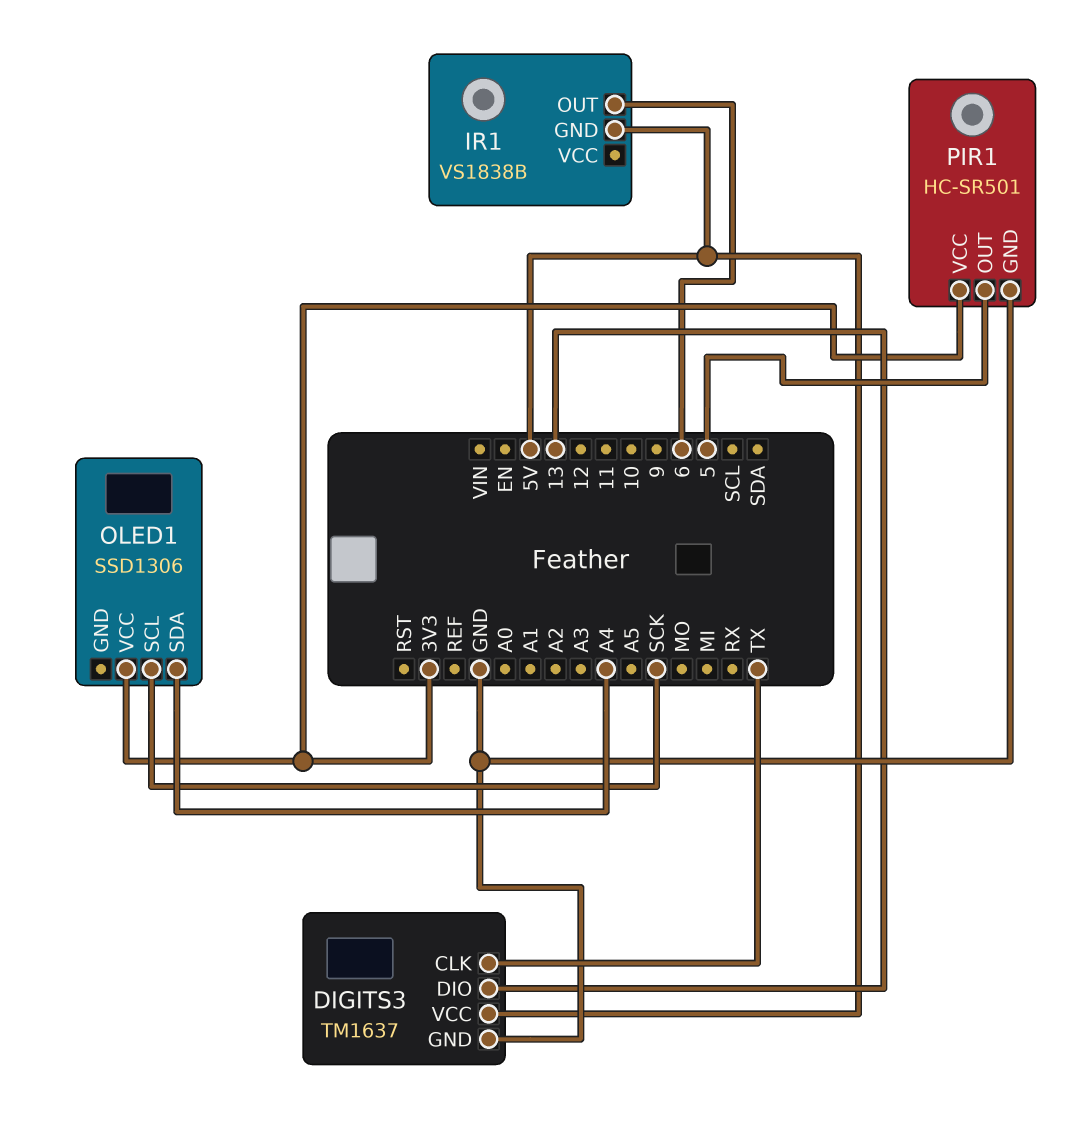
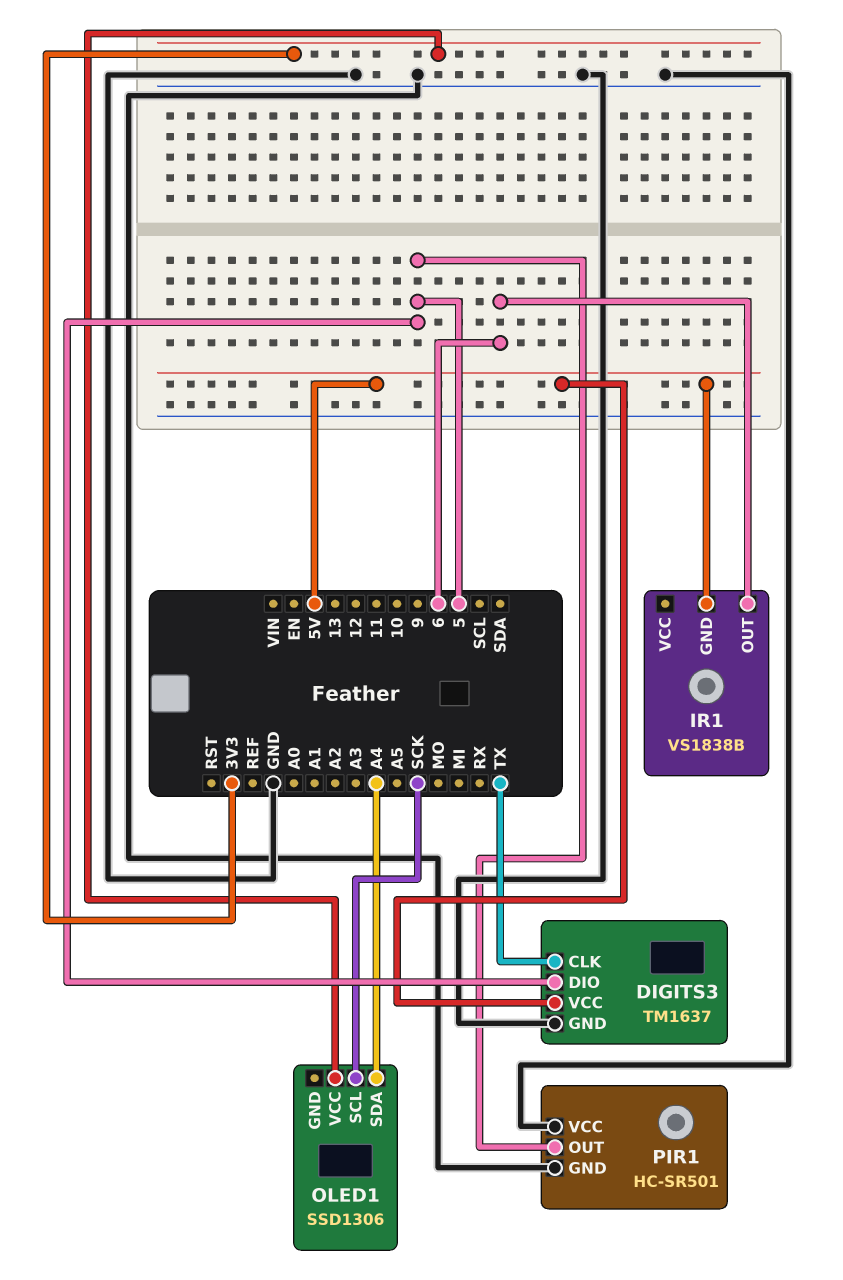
DIGITS3 pin DIO: 13 -> 5
PIR1 pin VCC: 3V3 -> GND

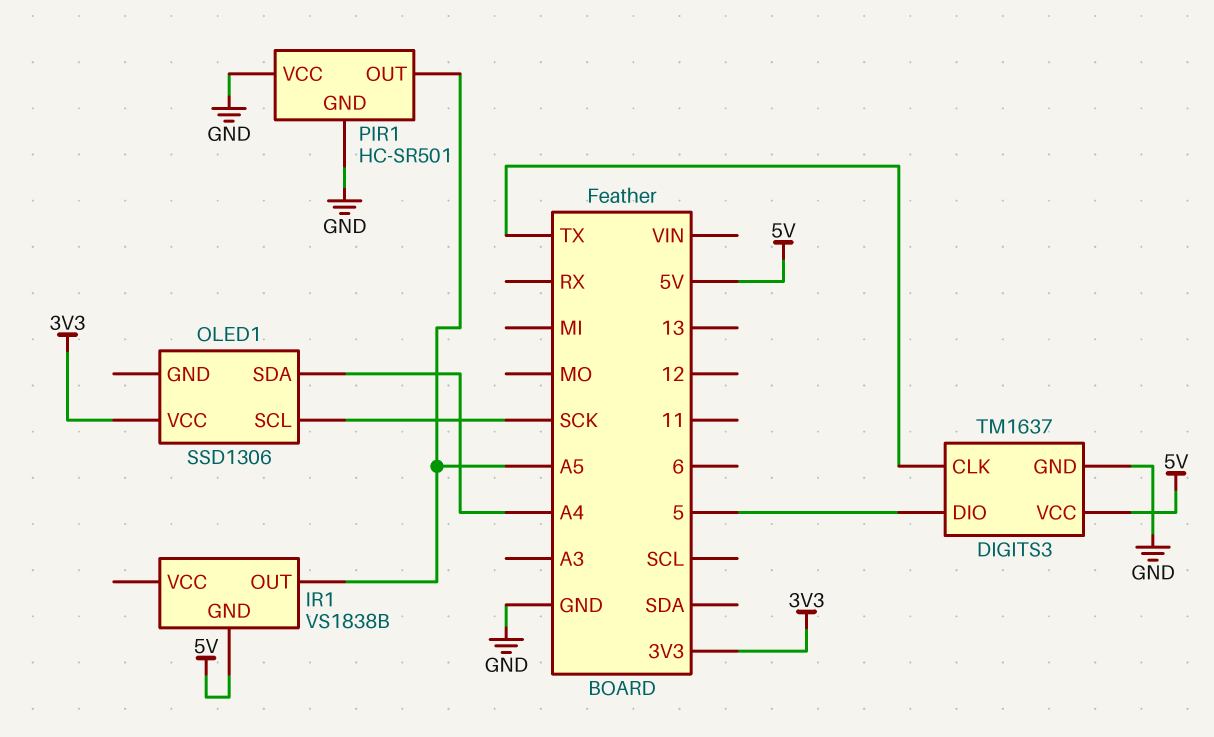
IR1 pin OUT: 6 -> A5
PIR1 pin OUT: 5 -> A5

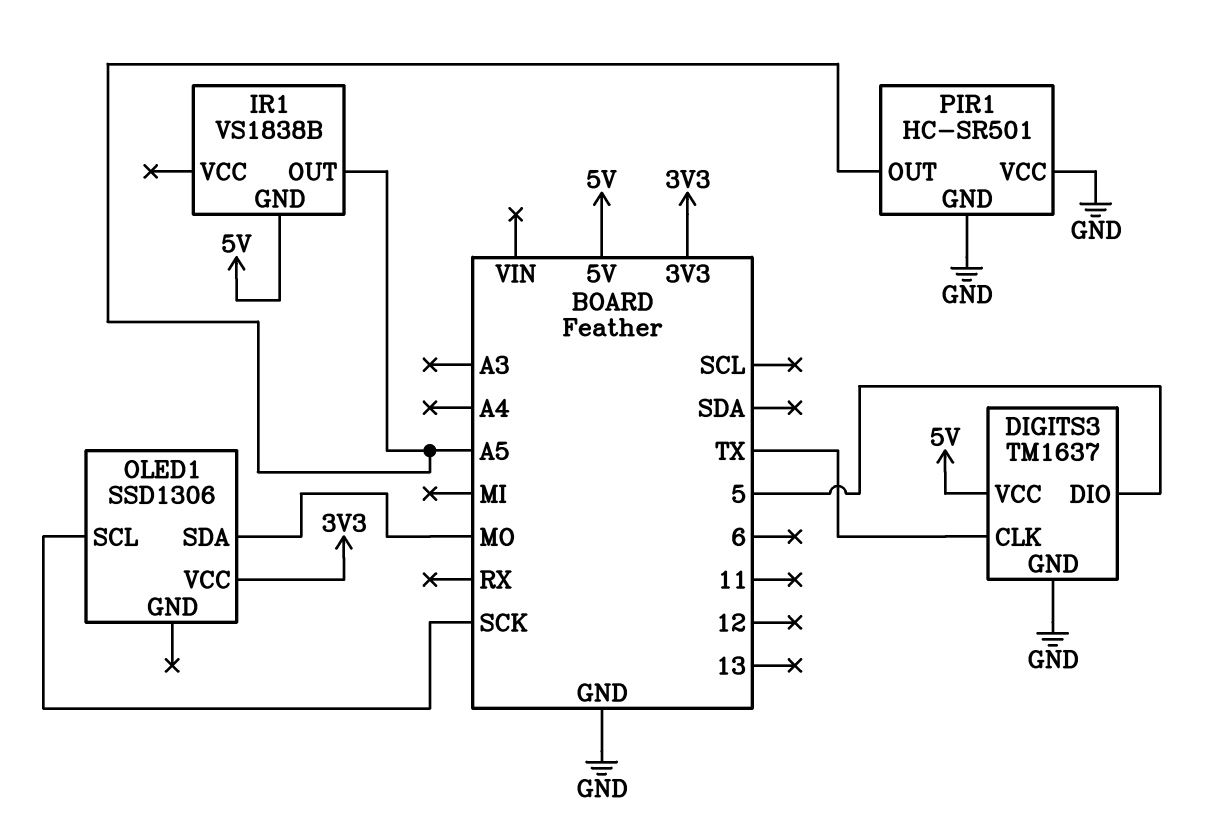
OLED1 pin SDA: A4 -> MO

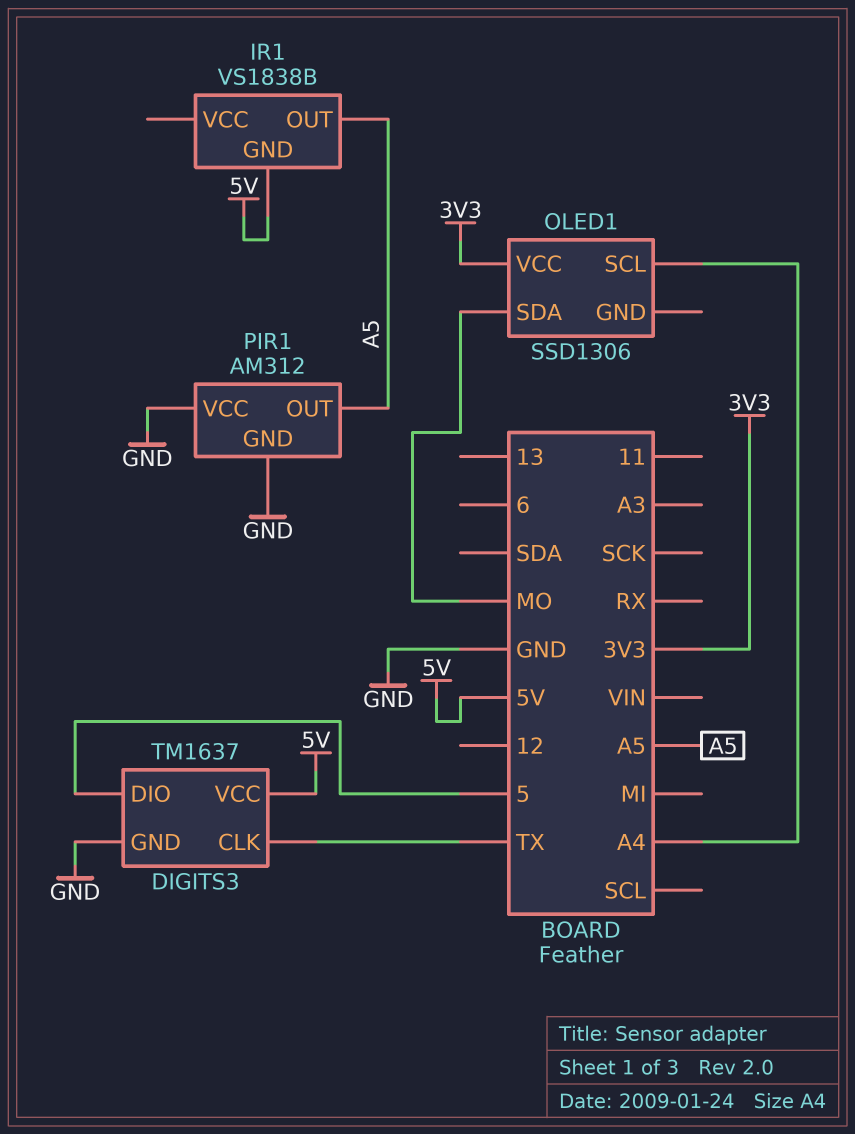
OLED1 pin SCL: SCK -> A4
PIR1: HC-SR501 -> AM312

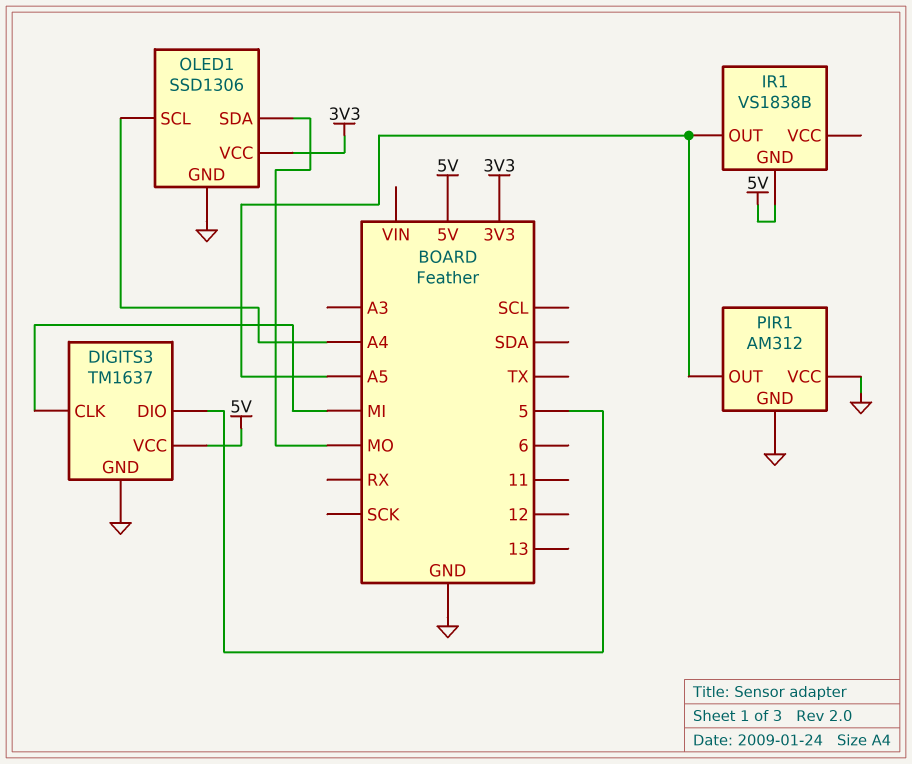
DIGITS3 pin CLK: TX -> MI
OLED1 pin GND: none -> GND

